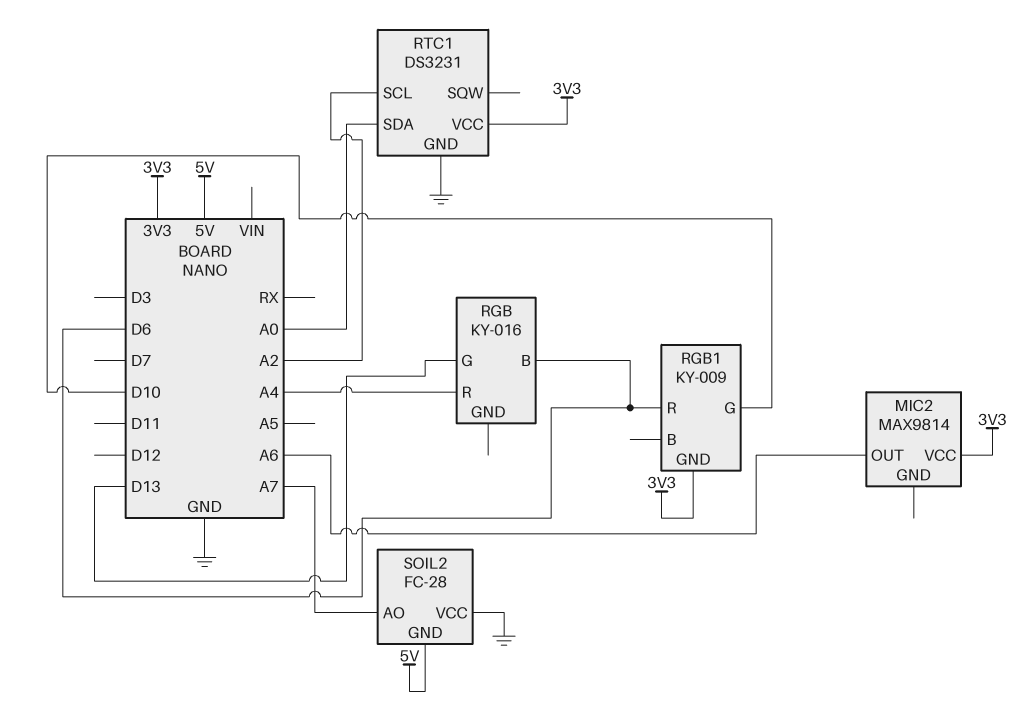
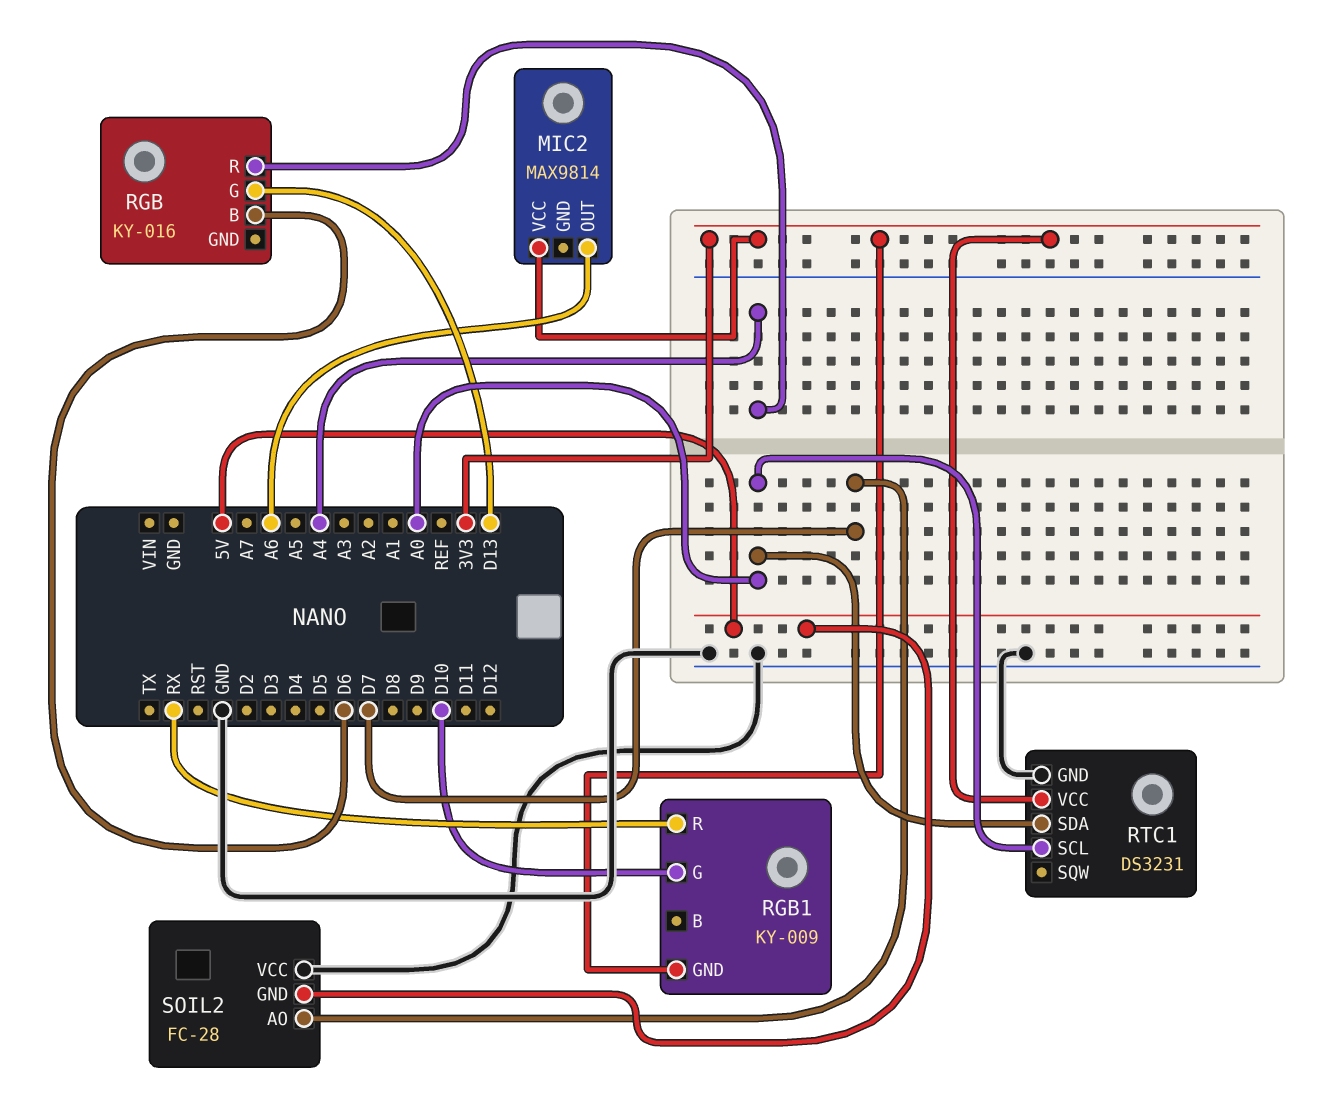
RGB1 pin R: D6 -> RX
RTC1 pin SCL: A2 -> A0
SOIL2 pin AO: A7 -> D7

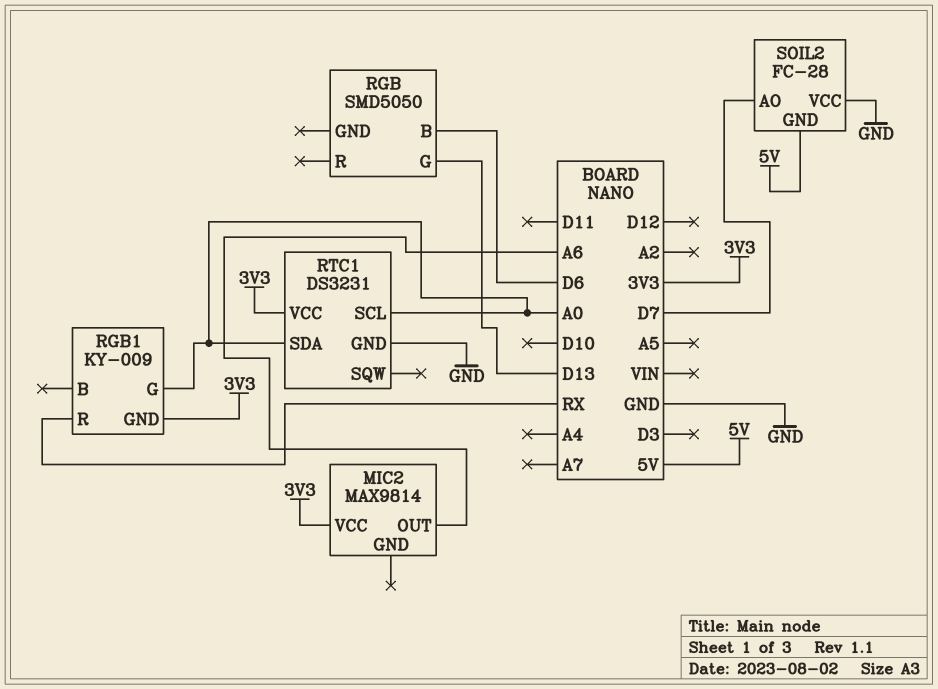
RGB: KY-016 -> SMD5050
RGB pin R: A4 -> none
RGB1 pin G: D10 -> A0

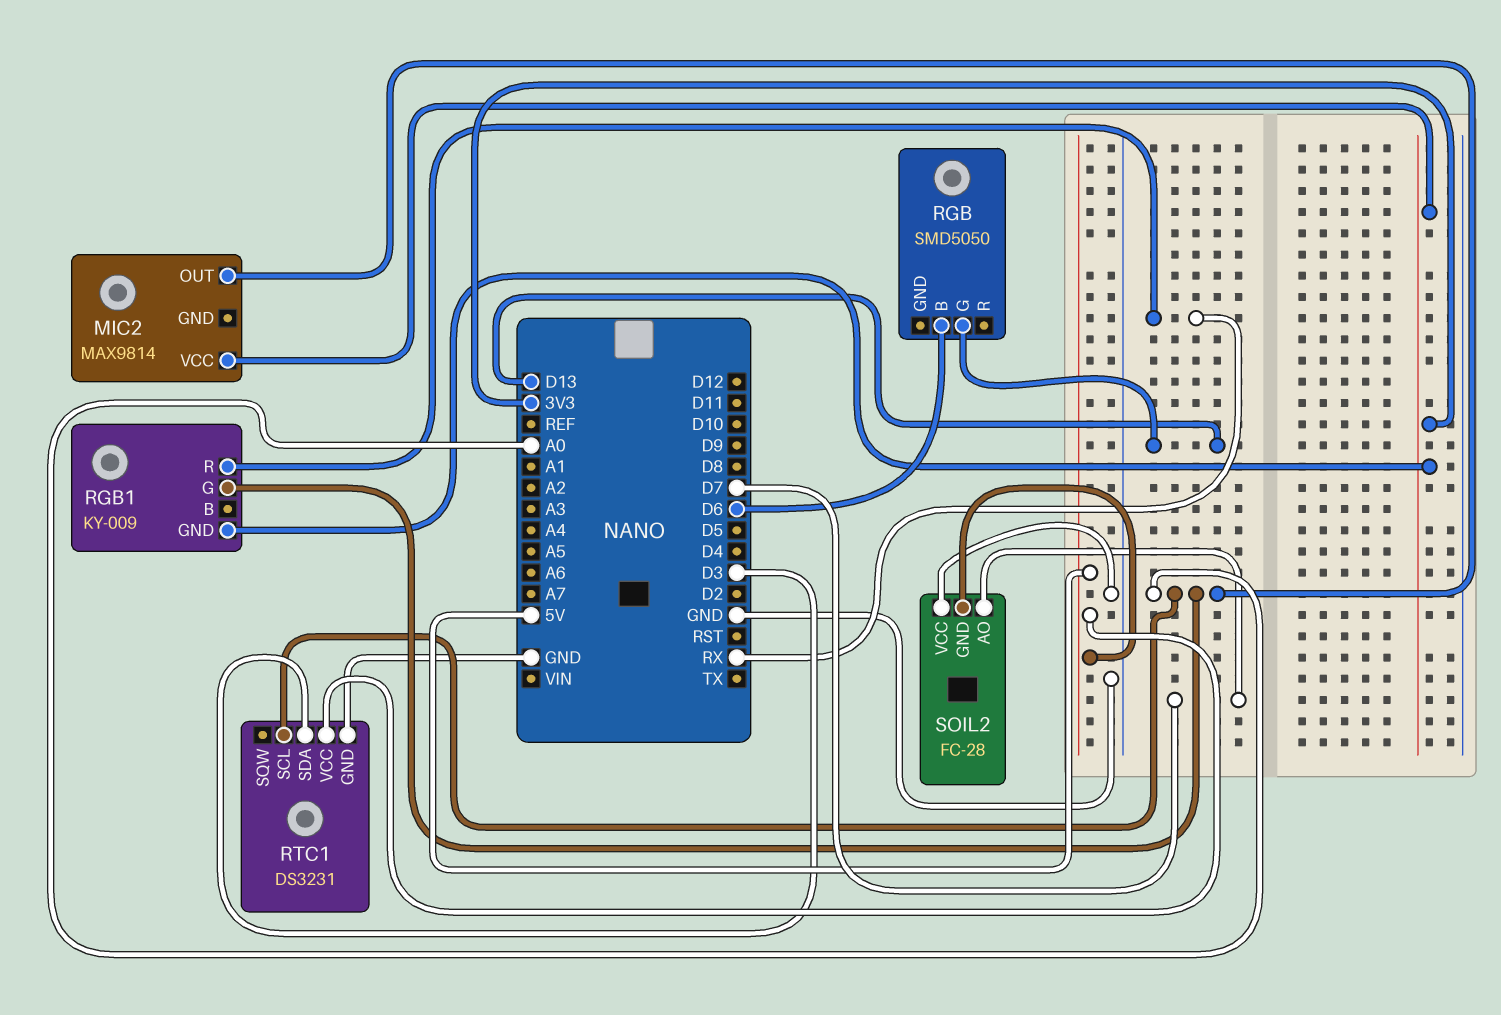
MIC2 pin OUT: A6 -> A0
RTC1 pin SDA: A0 -> D3
RTC1 pin VCC: 3V3 -> 5V

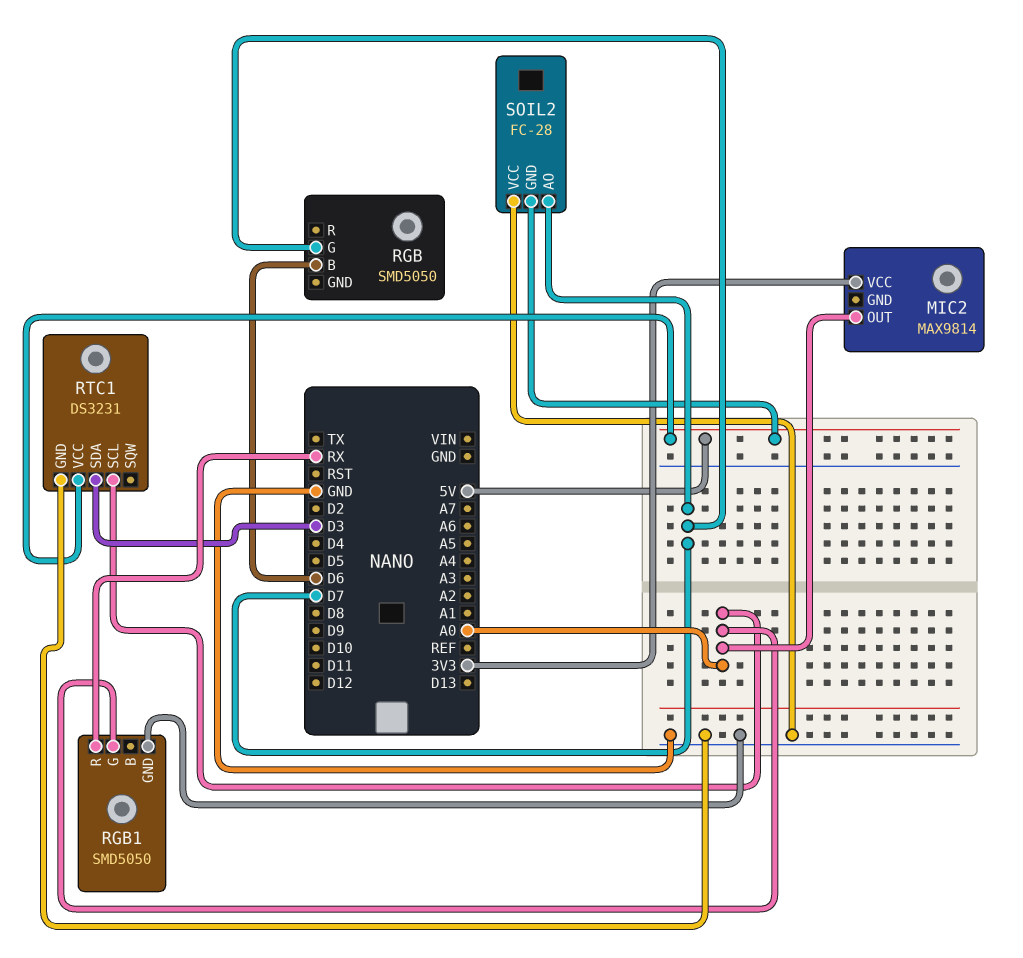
RGB pin G: D13 -> D7
RGB1: KY-009 -> SMD5050
RGB1 pin GND: 3V3 -> GND

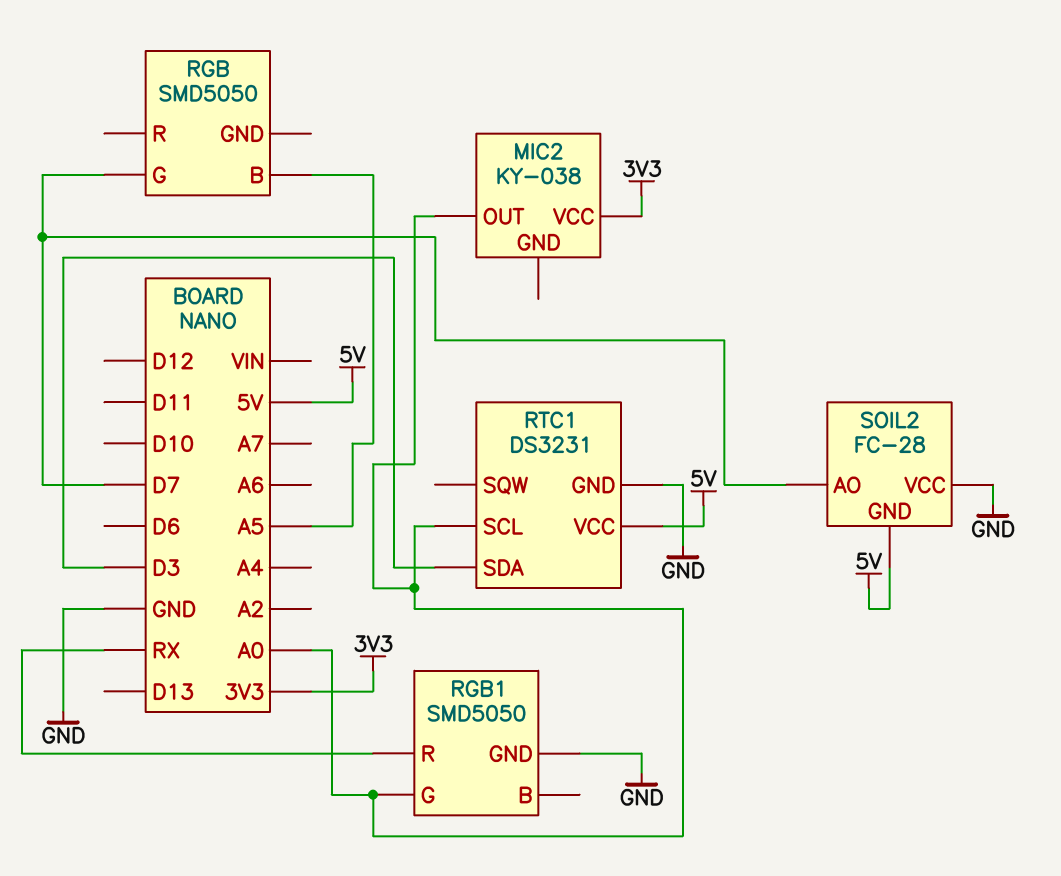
MIC2: MAX9814 -> KY-038
RGB pin B: D6 -> A5

